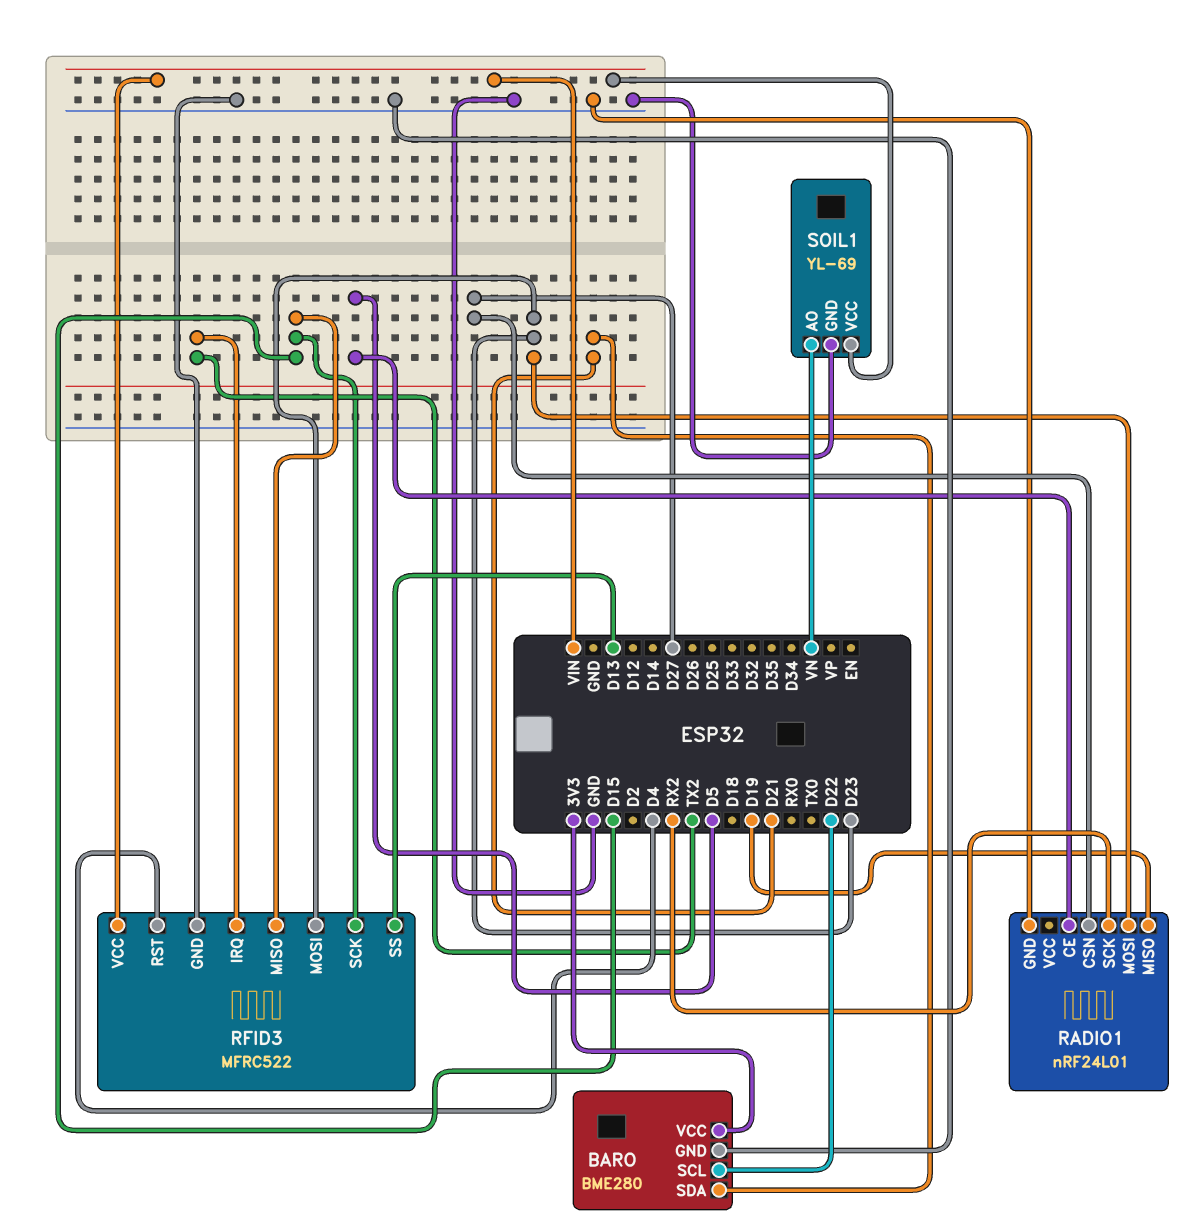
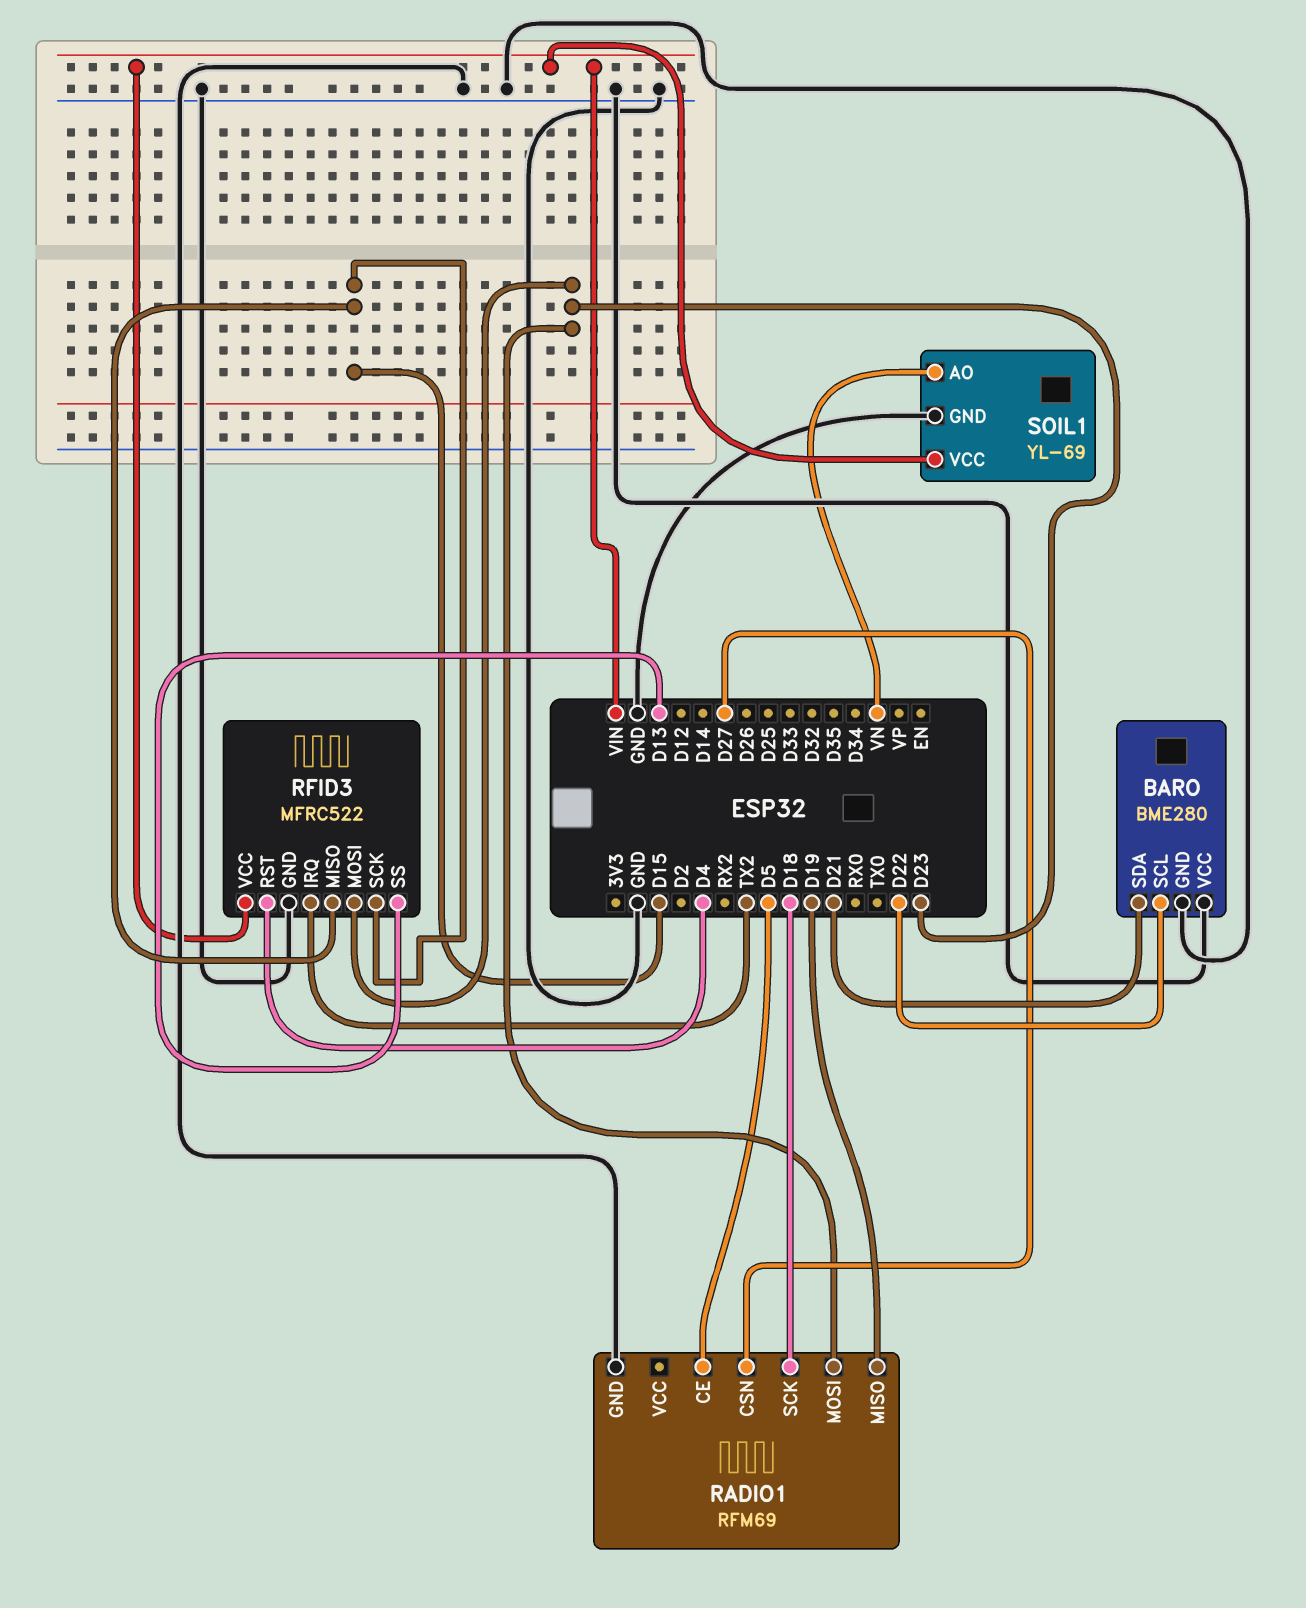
BARO pin VCC: 3V3 -> GND
RADIO1: nRF24L01 -> RFM69
RADIO1 pin SCK: RX2 -> D18

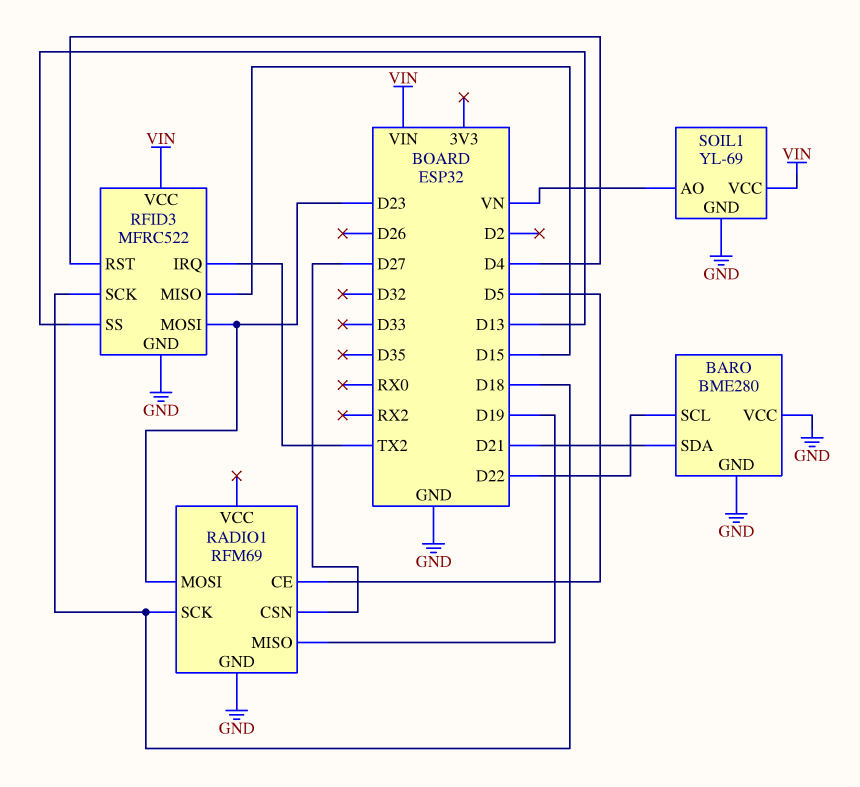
RFID3 pin SCK: D15 -> D18

